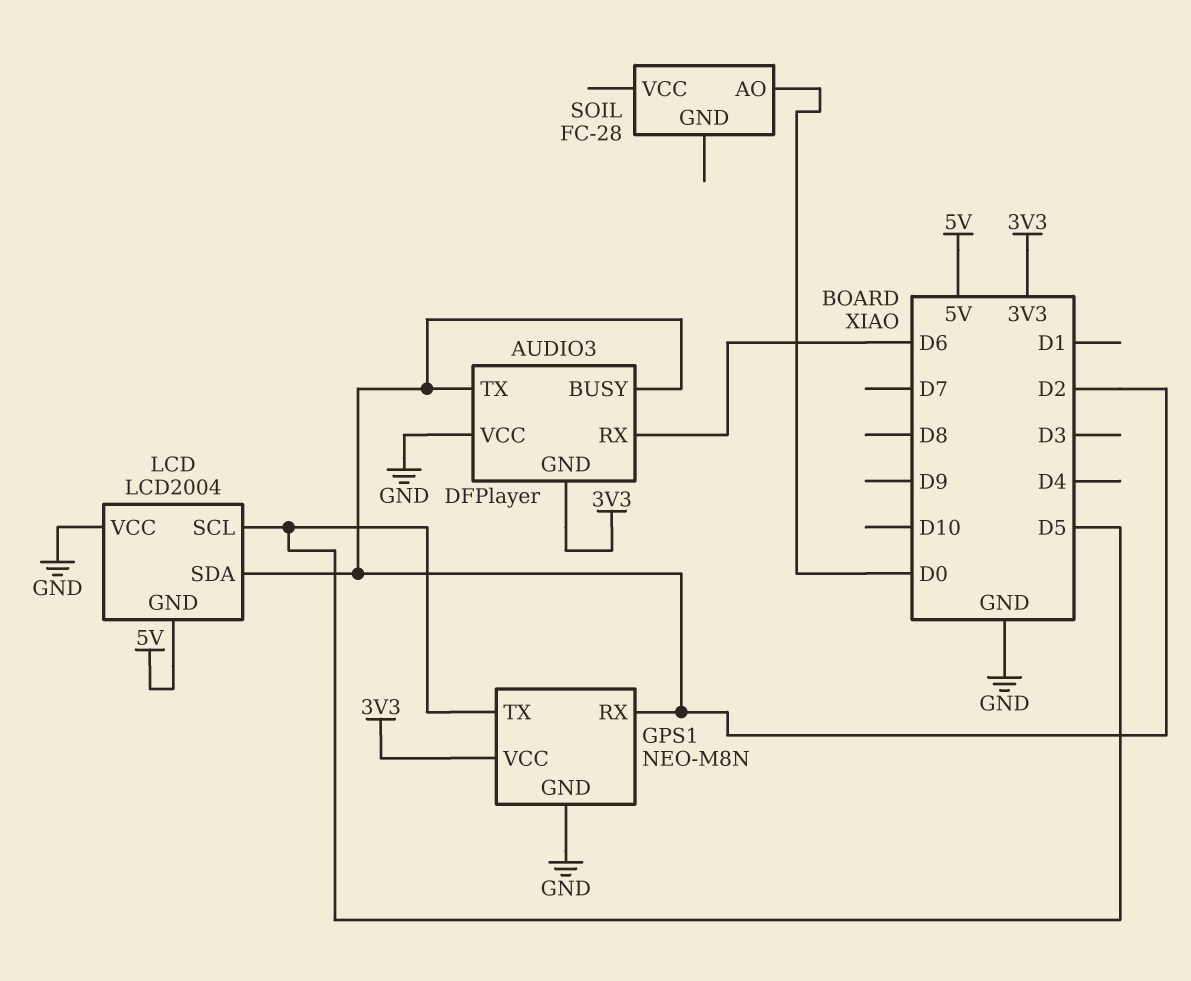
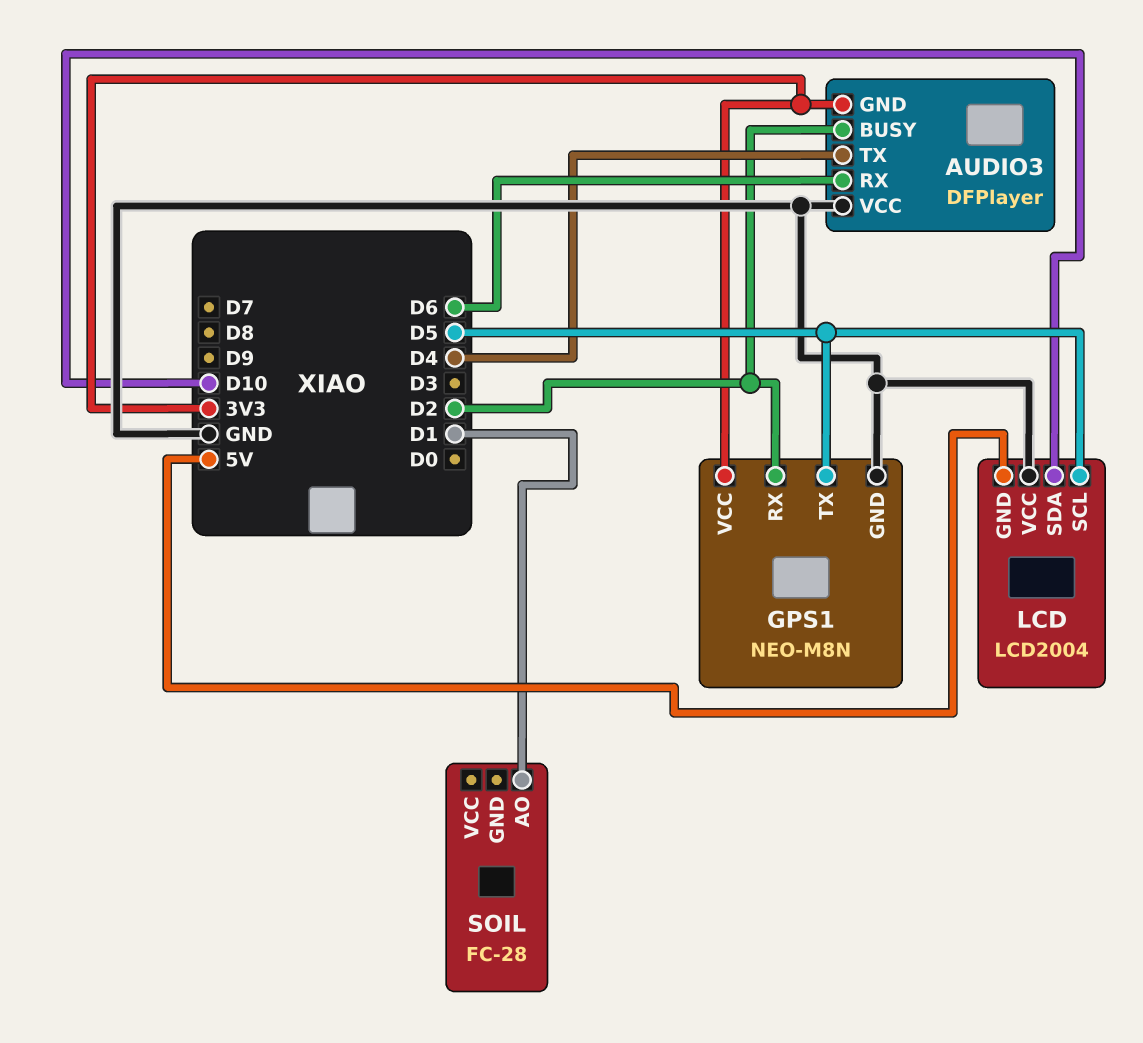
AUDIO3 pin TX: D2 -> D4
LCD pin SDA: D2 -> D10
SOIL pin AO: D0 -> D1

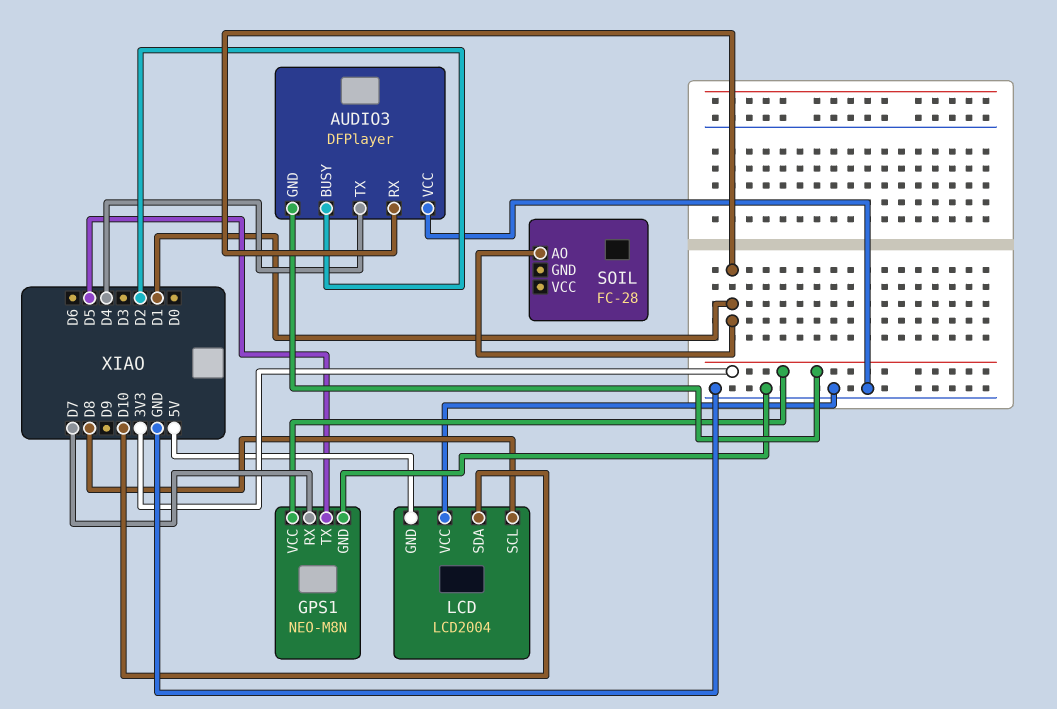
AUDIO3 pin RX: D6 -> D1
GPS1 pin RX: D2 -> D7
LCD pin SCL: D5 -> D8

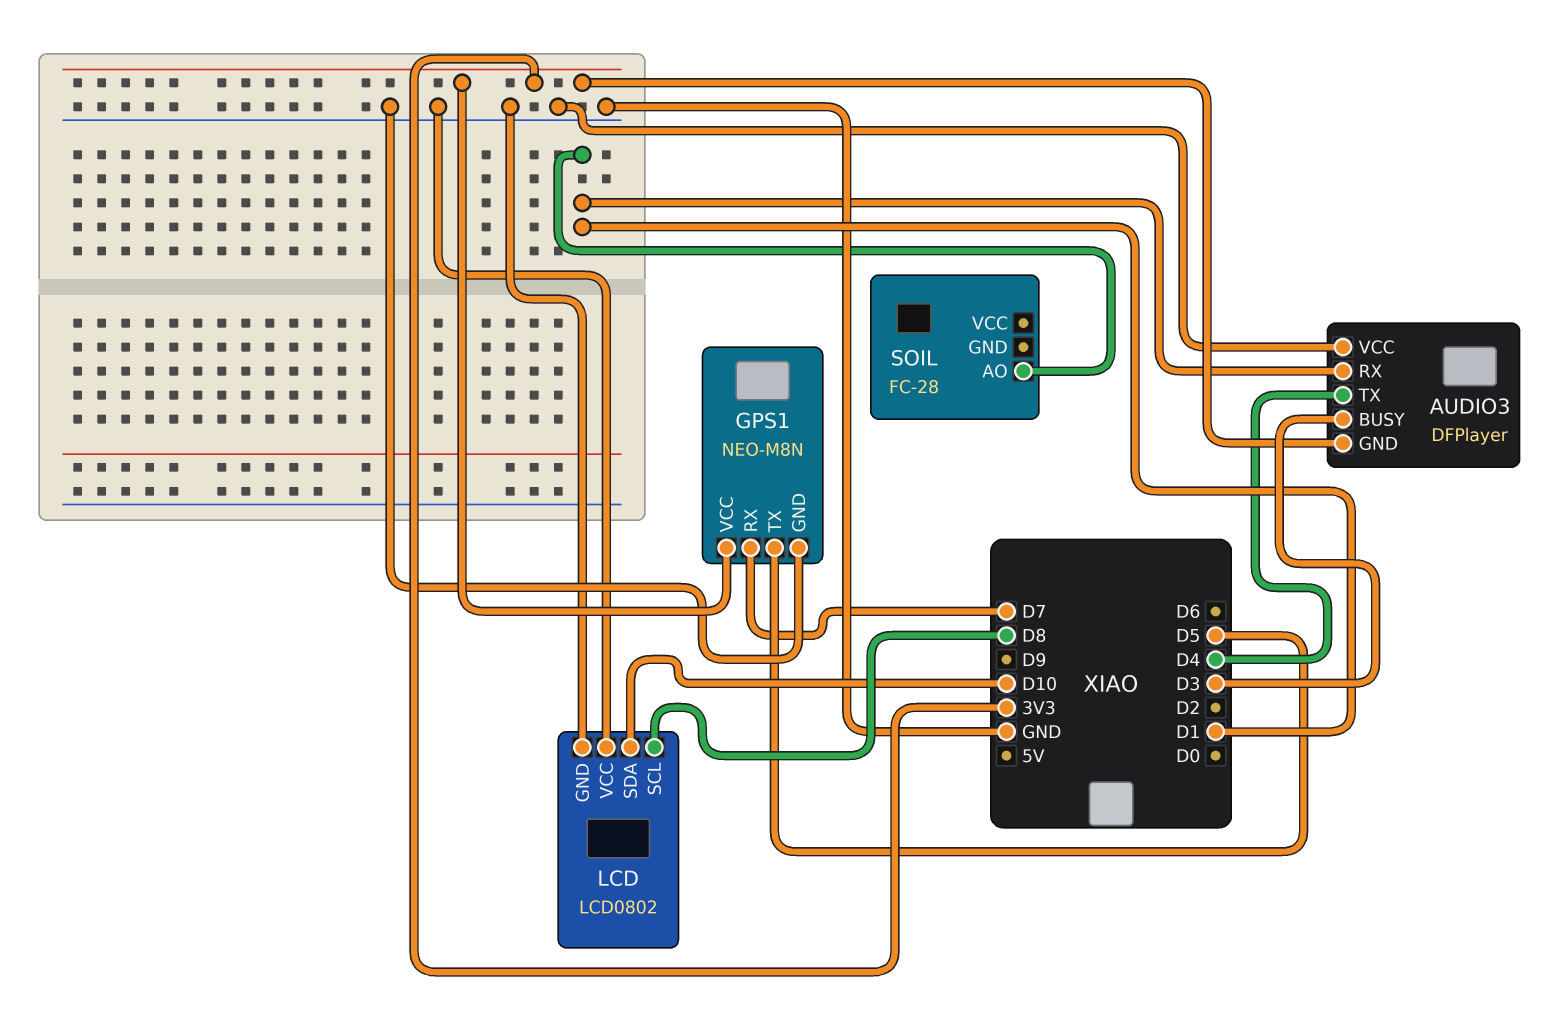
AUDIO3 pin BUSY: D2 -> D3
LCD: LCD2004 -> LCD0802
LCD pin GND: 5V -> GND

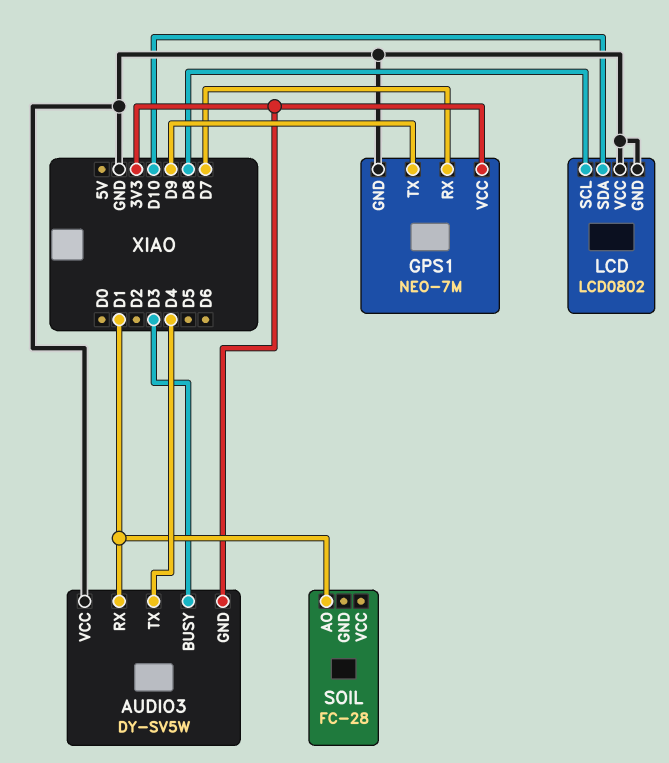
AUDIO3: DFPlayer -> DY-SV5W
GPS1: NEO-M8N -> NEO-7M
GPS1 pin TX: D5 -> D9

